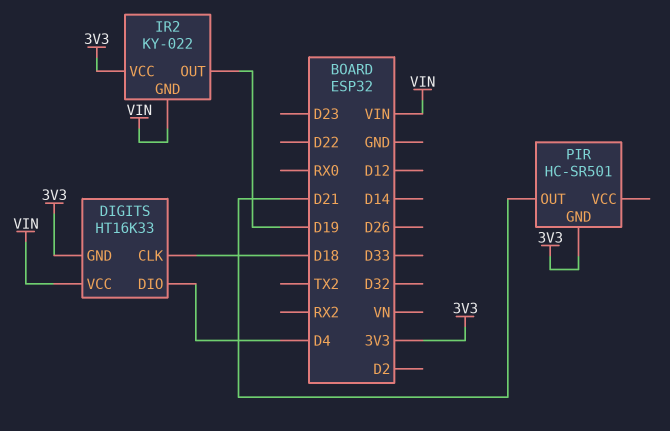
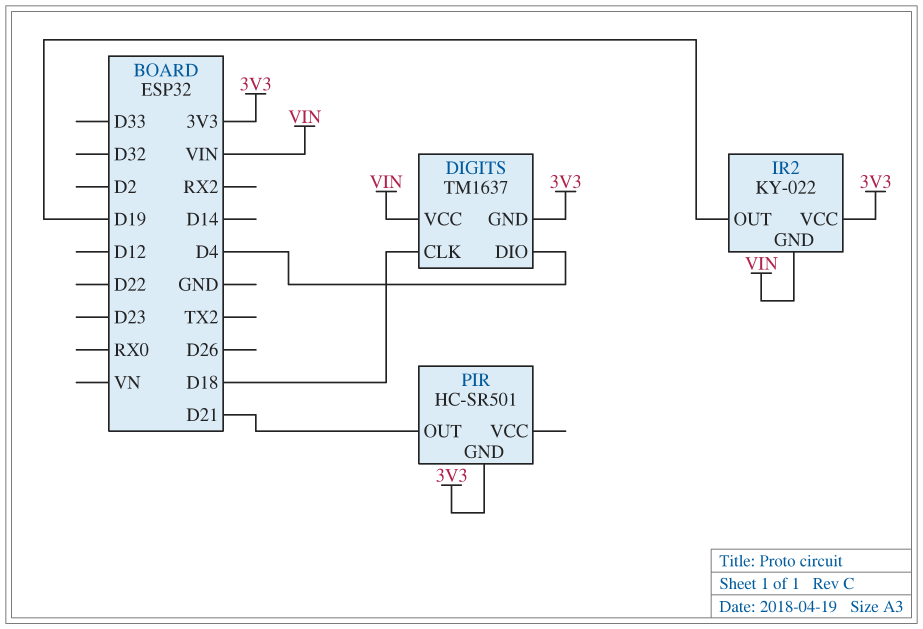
DIGITS: HT16K33 -> TM1637

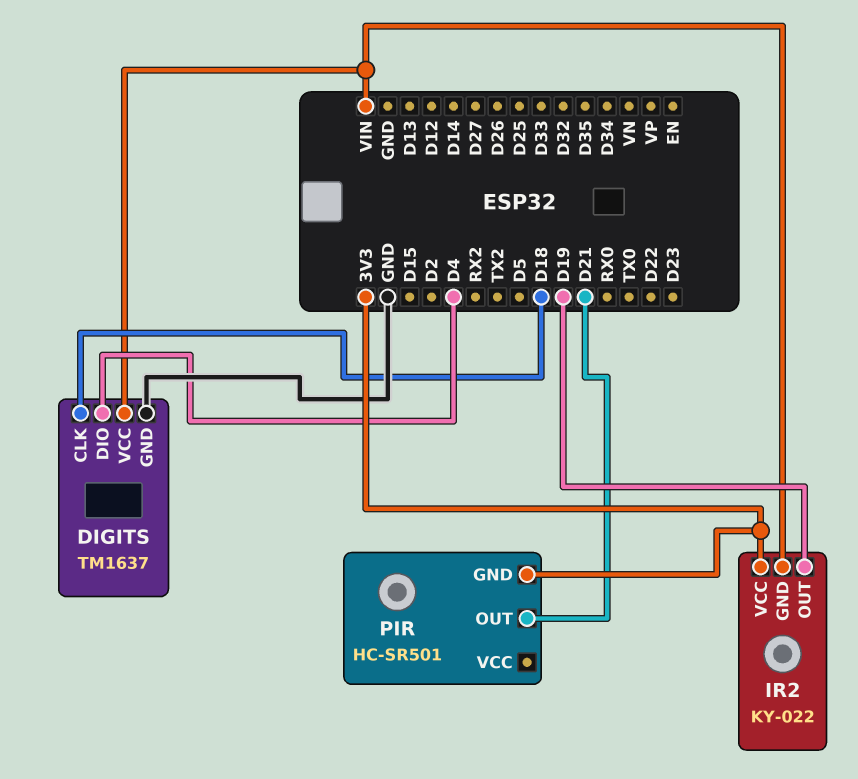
DIGITS pin GND: 3V3 -> GND

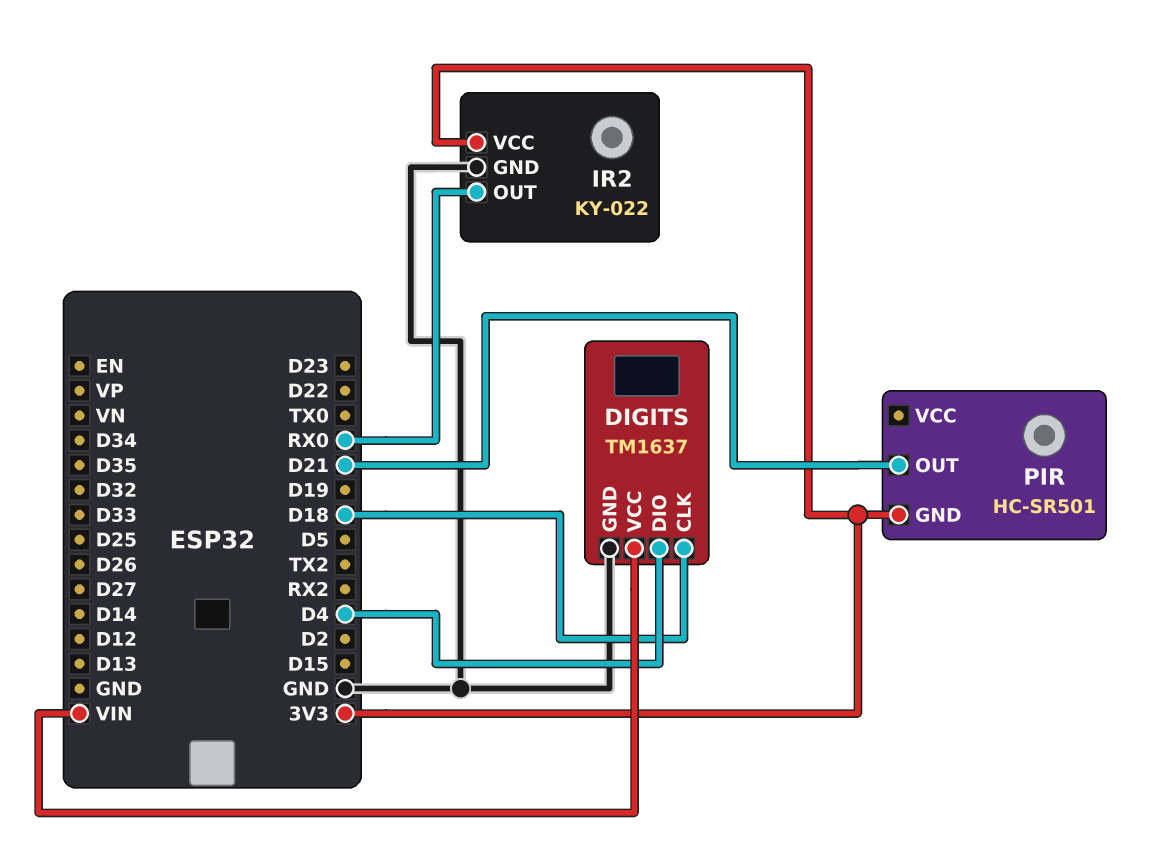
IR2 pin GND: VIN -> GND
IR2 pin OUT: D19 -> RX0

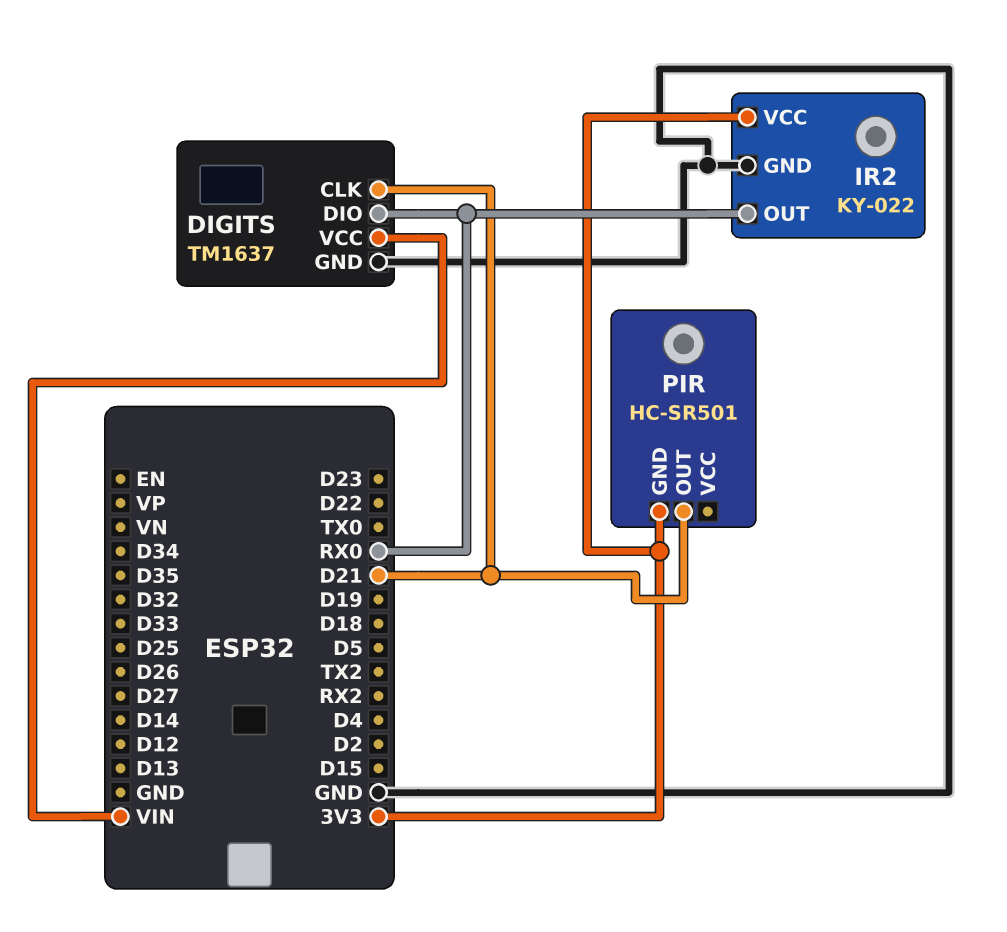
DIGITS pin CLK: D18 -> D21
DIGITS pin DIO: D4 -> RX0

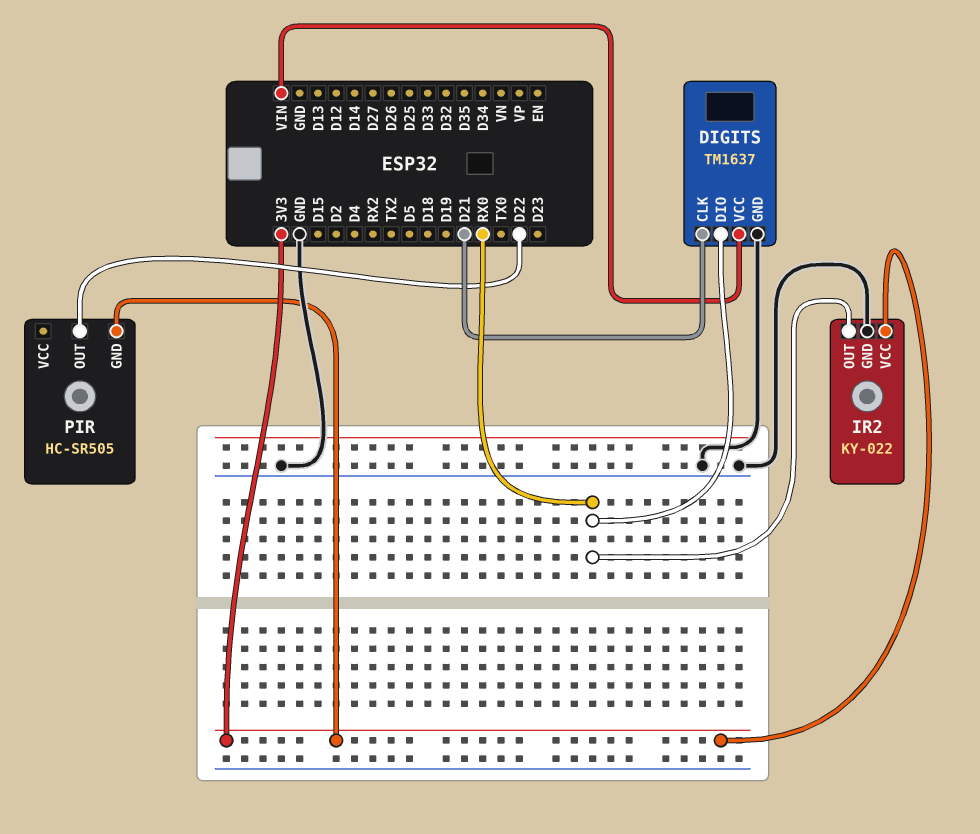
PIR: HC-SR501 -> HC-SR505
PIR pin OUT: D21 -> D22

